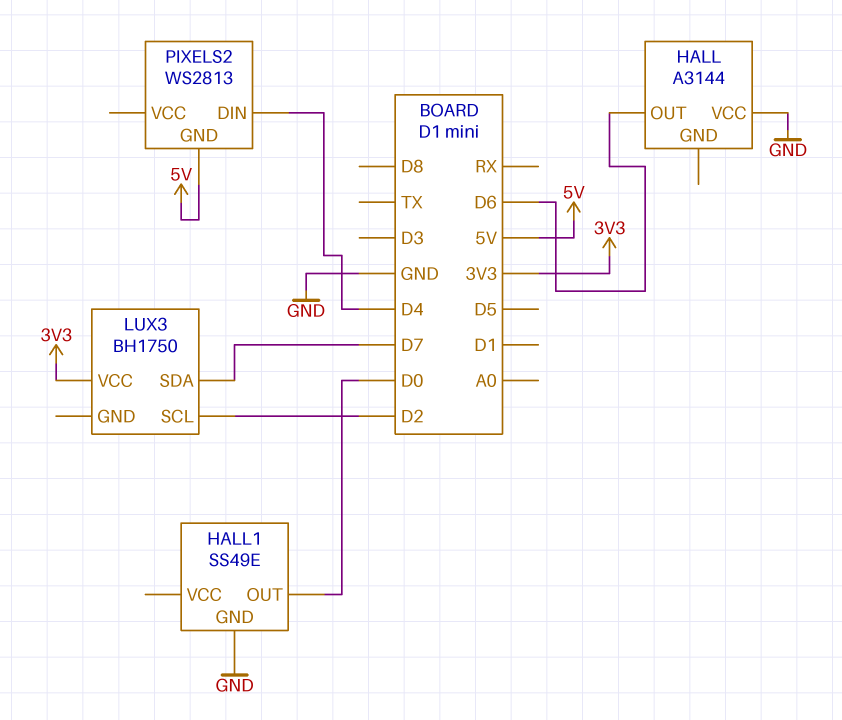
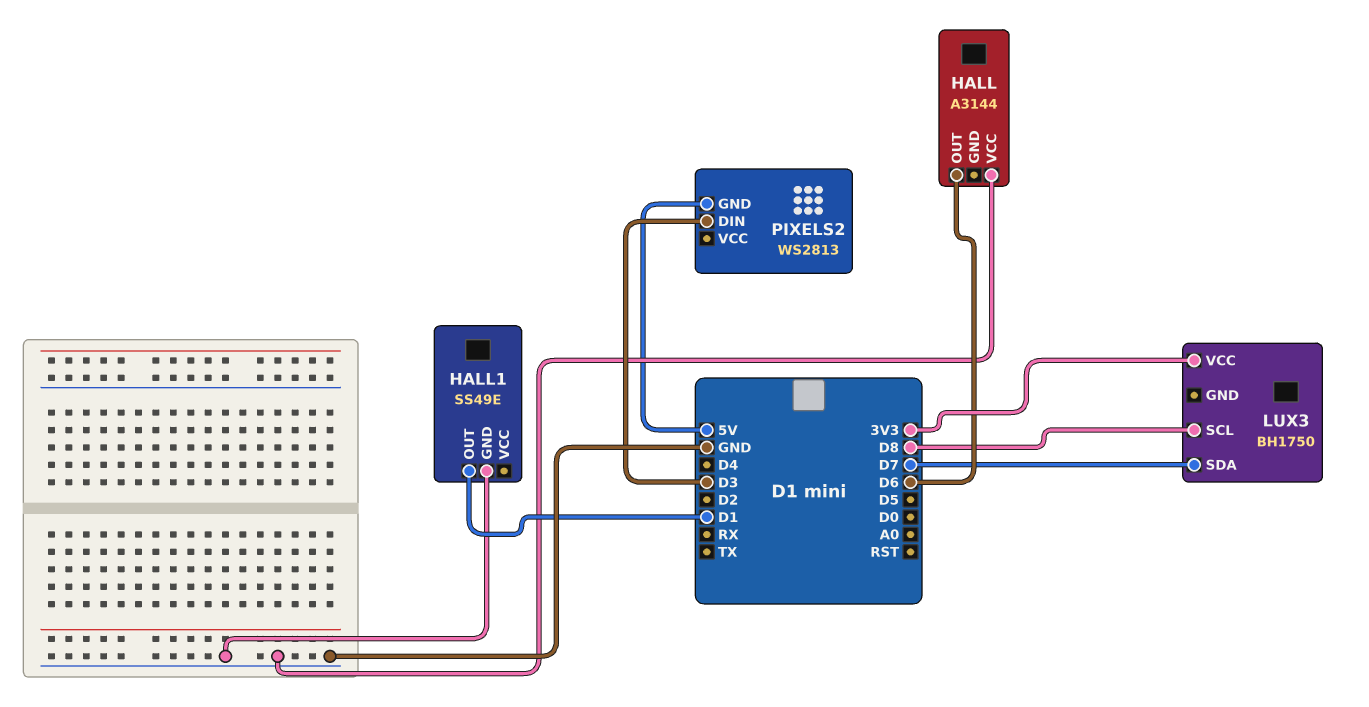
HALL1 pin OUT: D0 -> D1
LUX3 pin SCL: D2 -> D8
PIXELS2 pin DIN: D4 -> D3

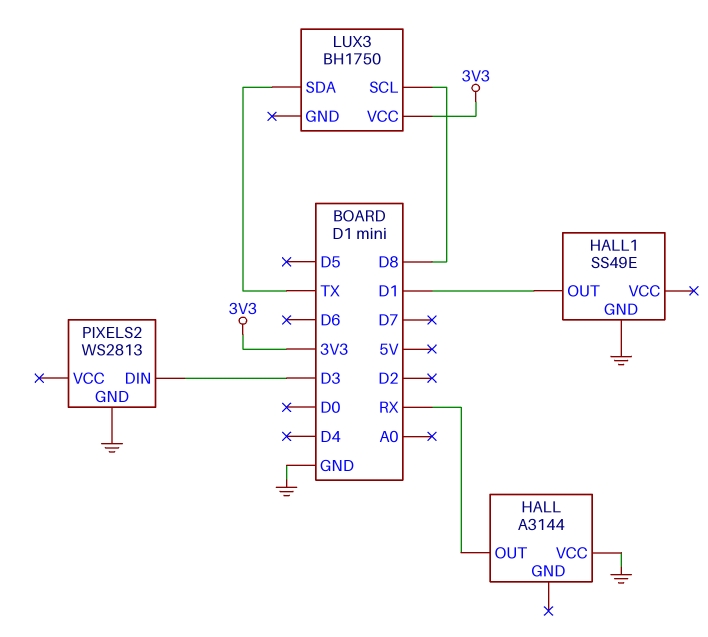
HALL pin OUT: D6 -> RX
LUX3 pin SDA: D7 -> TX
PIXELS2 pin GND: 5V -> GND

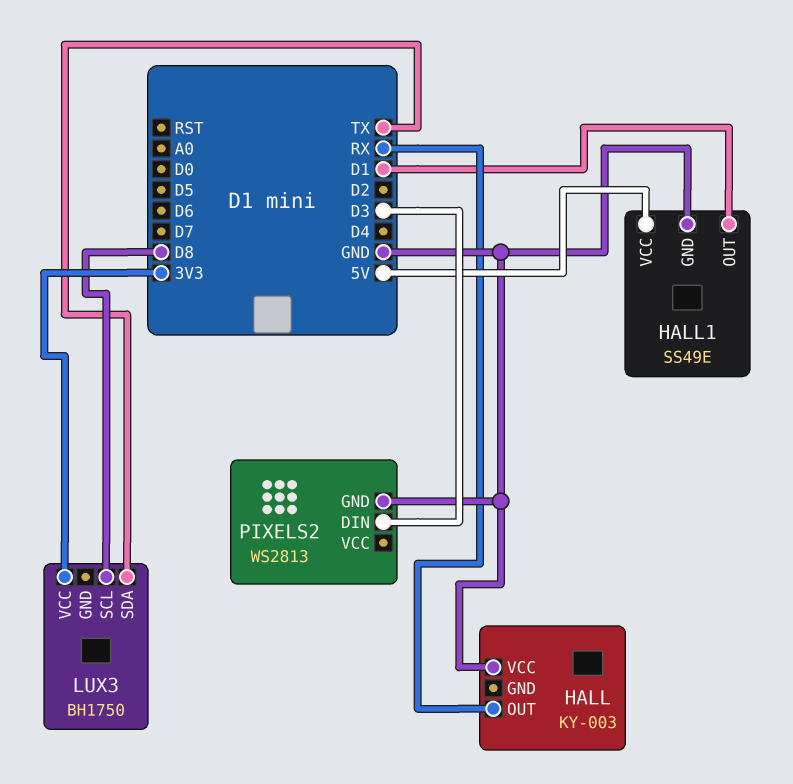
HALL: A3144 -> KY-003
HALL1 pin VCC: none -> 5V

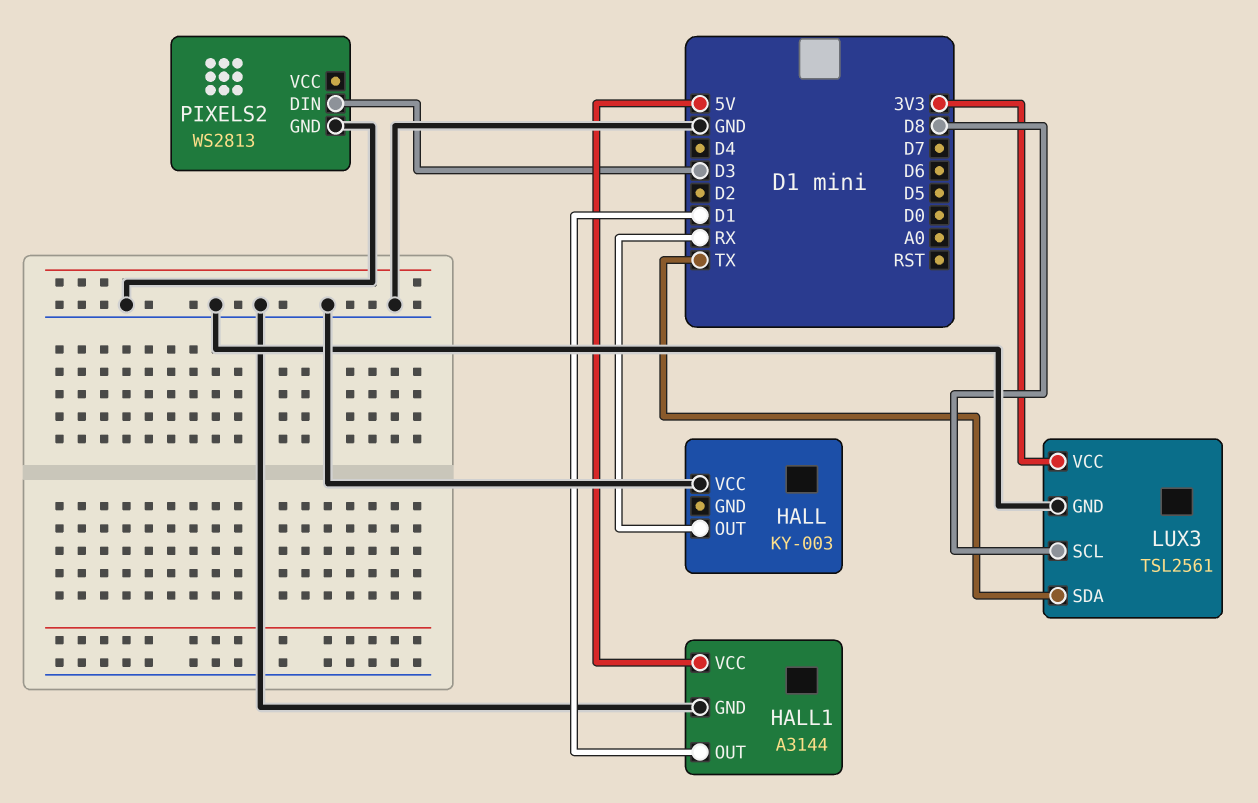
HALL1: SS49E -> A3144
LUX3: BH1750 -> TSL2561
LUX3 pin GND: none -> GND

